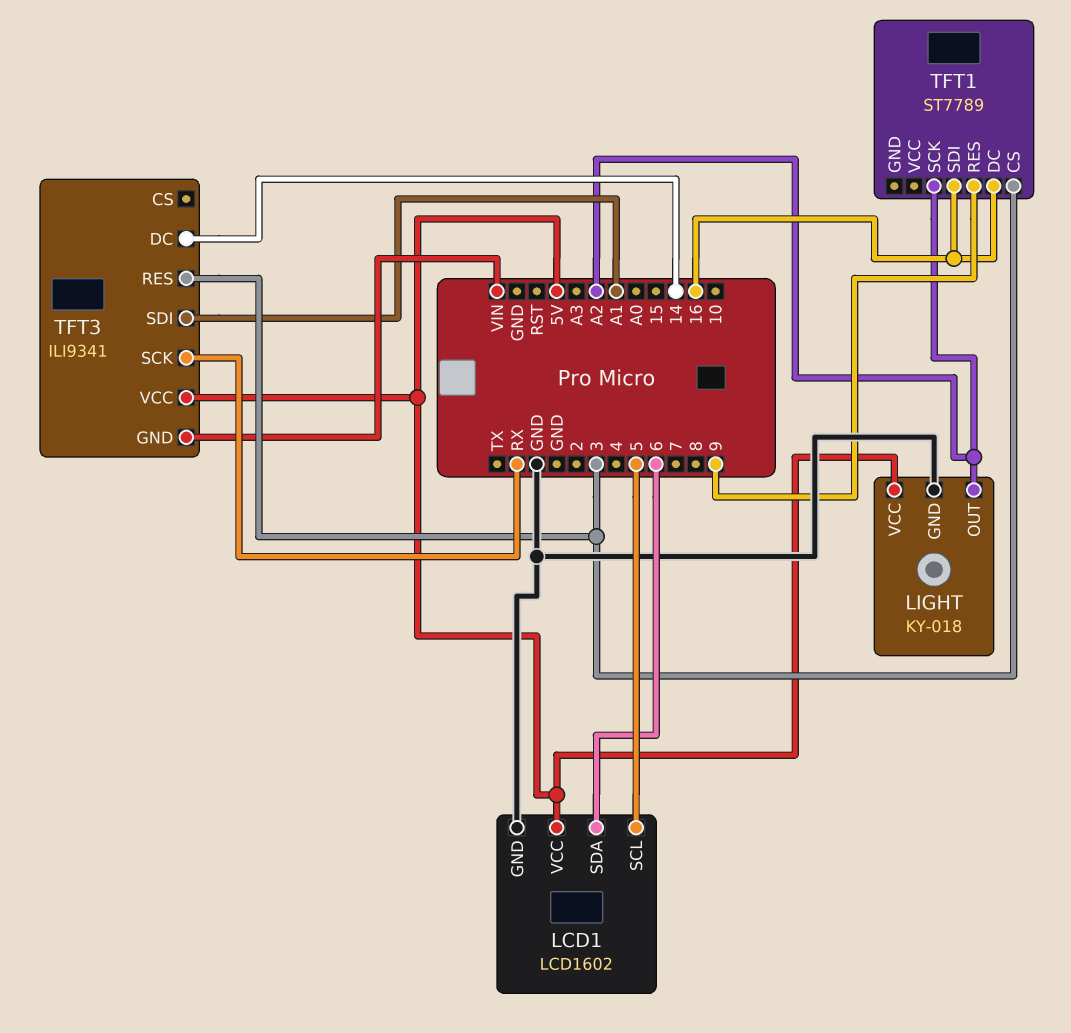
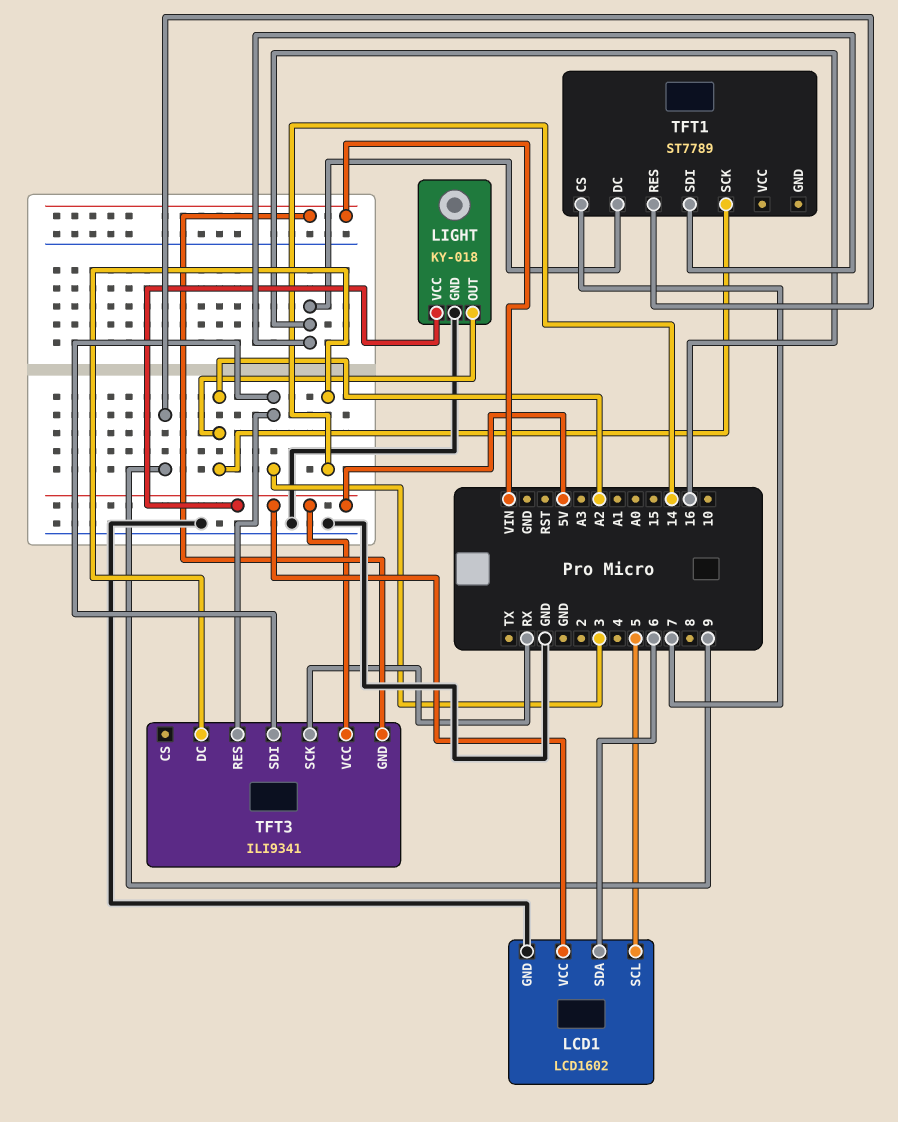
TFT1 pin CS: 3 -> 7
TFT3 pin SDI: A1 -> 3

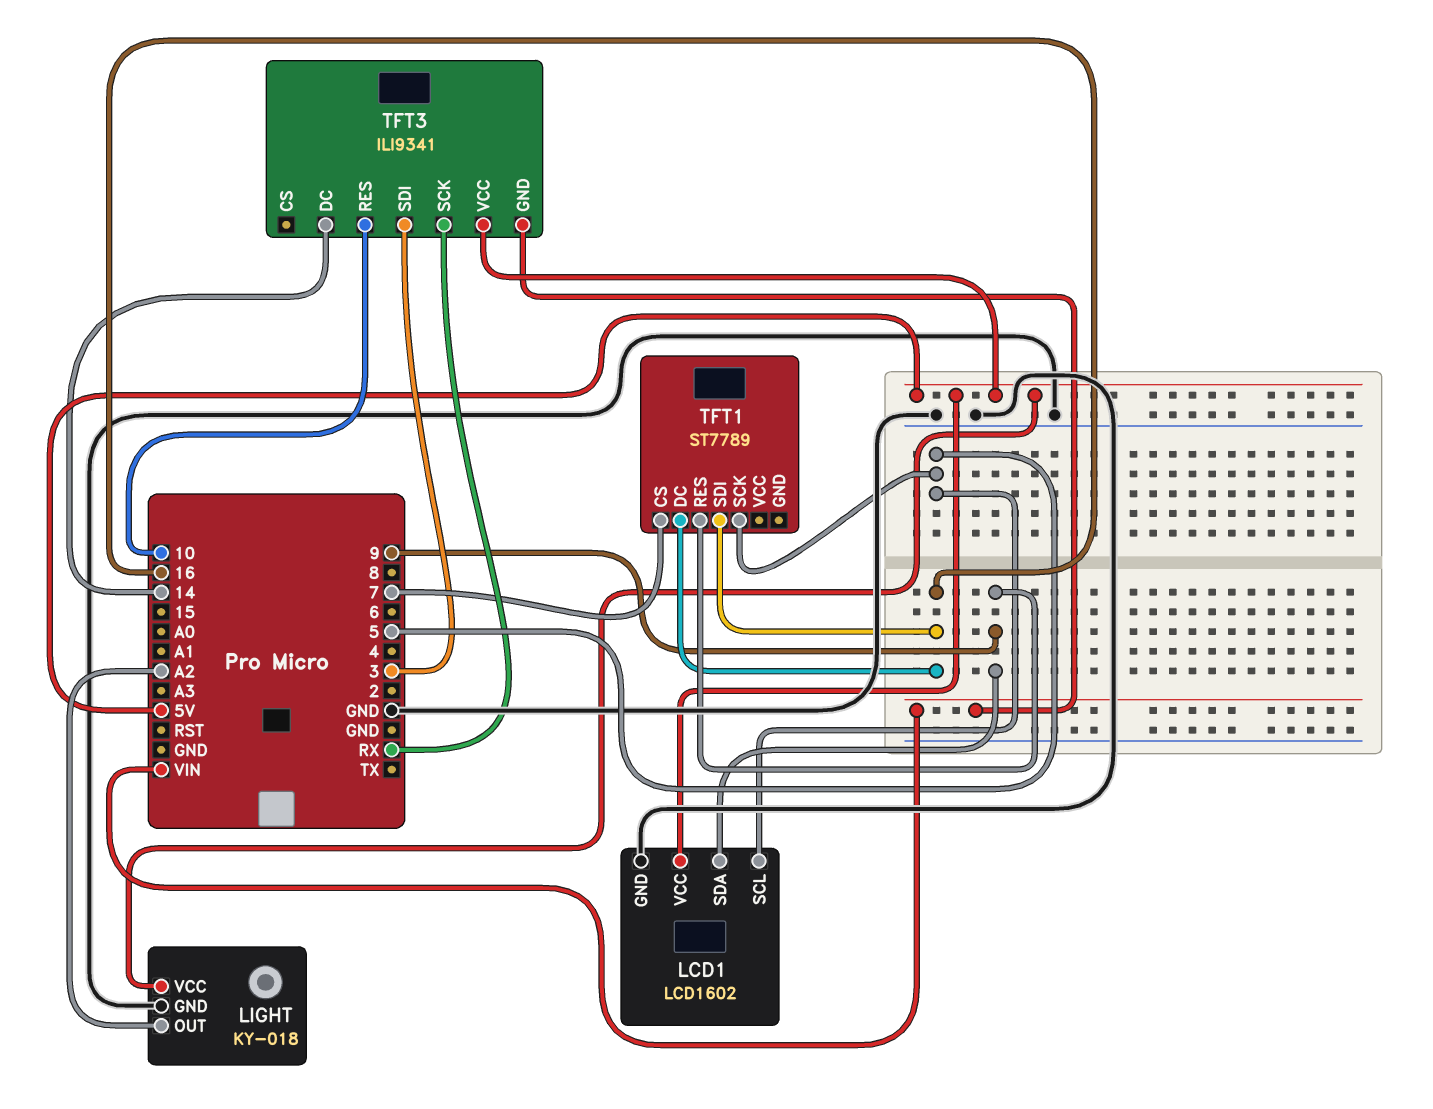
LCD1 pin SDA: 6 -> 9
TFT1 pin SCK: A2 -> 5
TFT3 pin RES: 3 -> 10

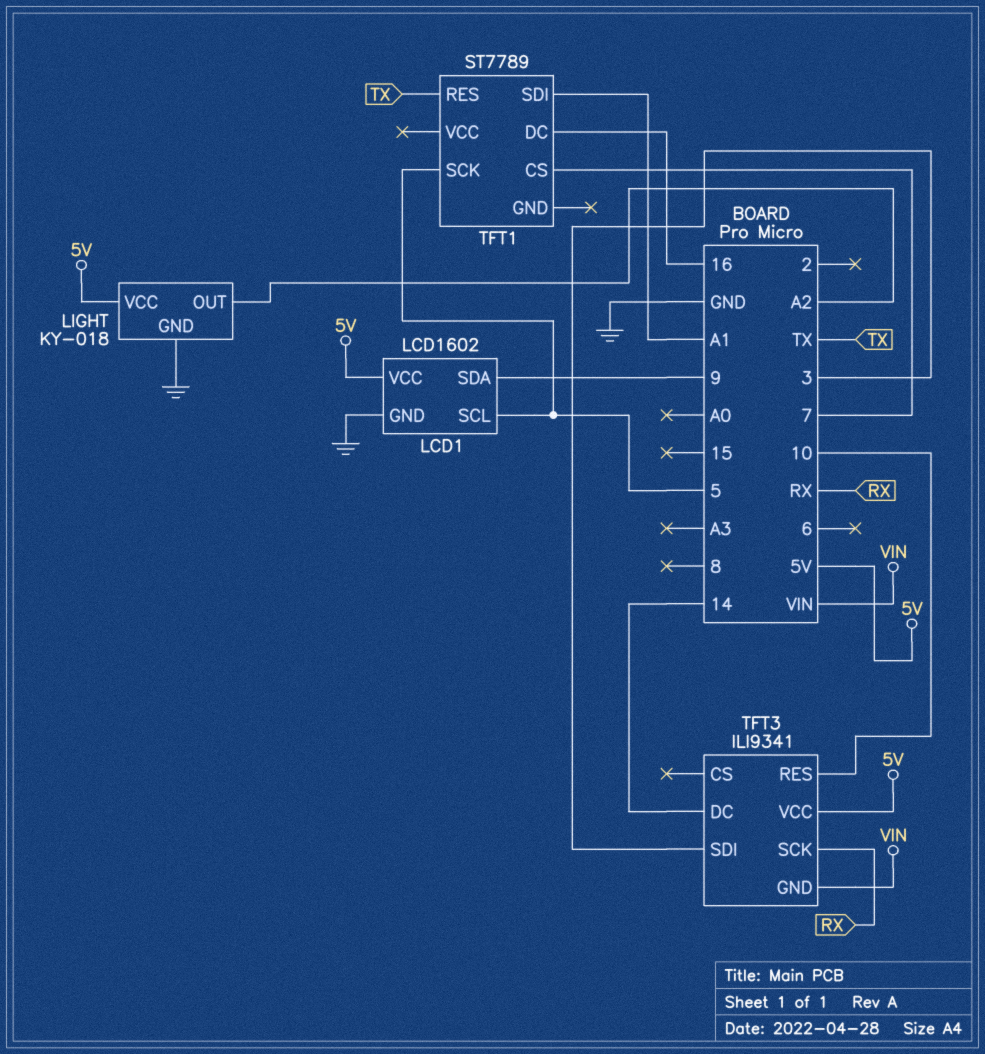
TFT1 pin RES: 9 -> TX
TFT1 pin SDI: 16 -> A1

